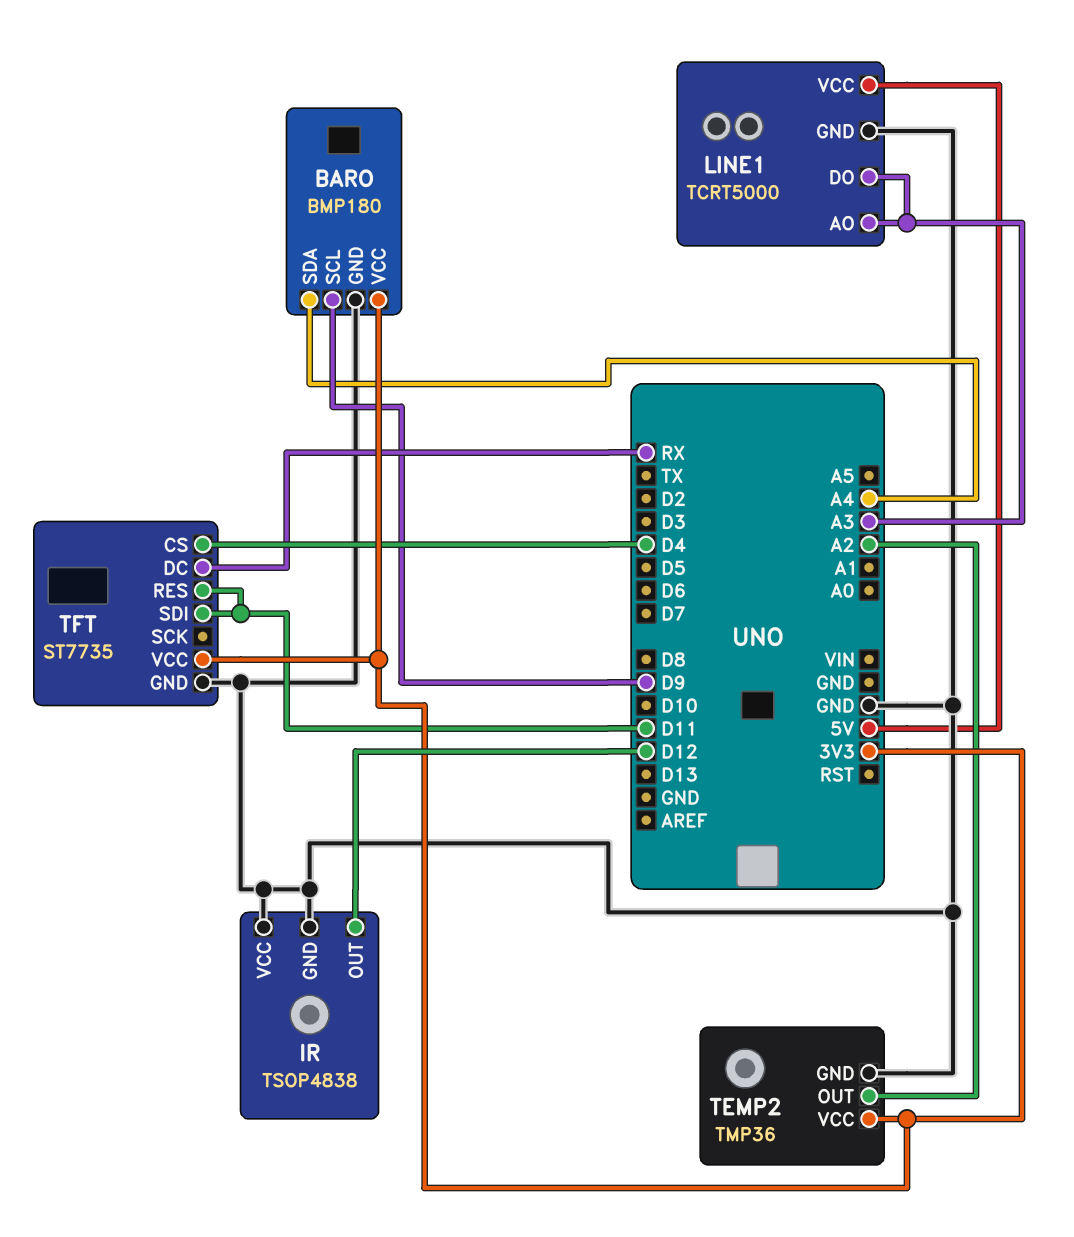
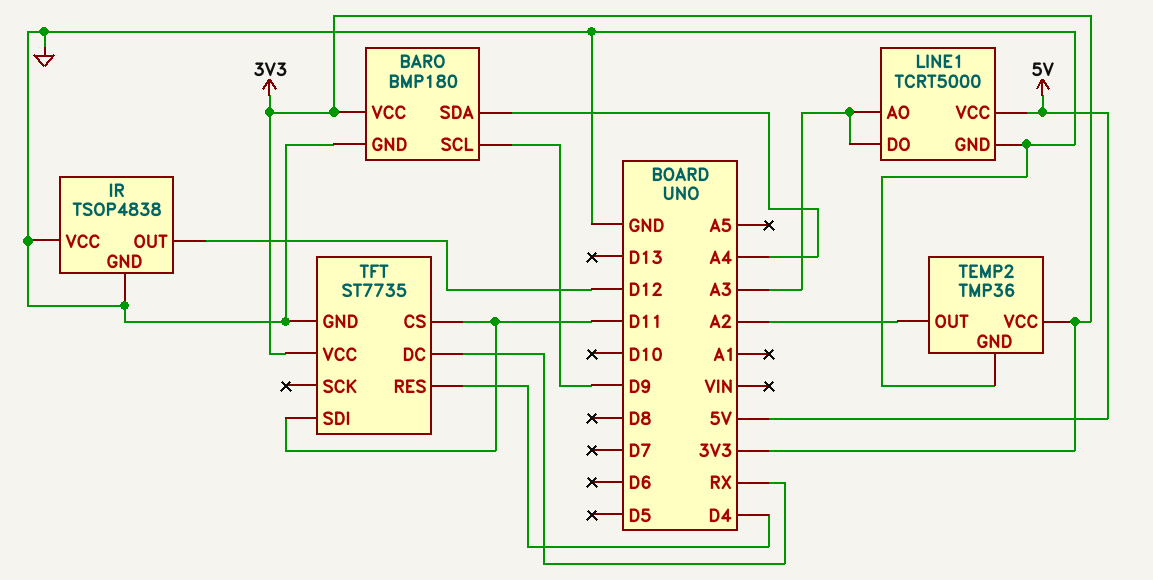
TFT pin CS: D4 -> D11
TFT pin RES: D11 -> D4

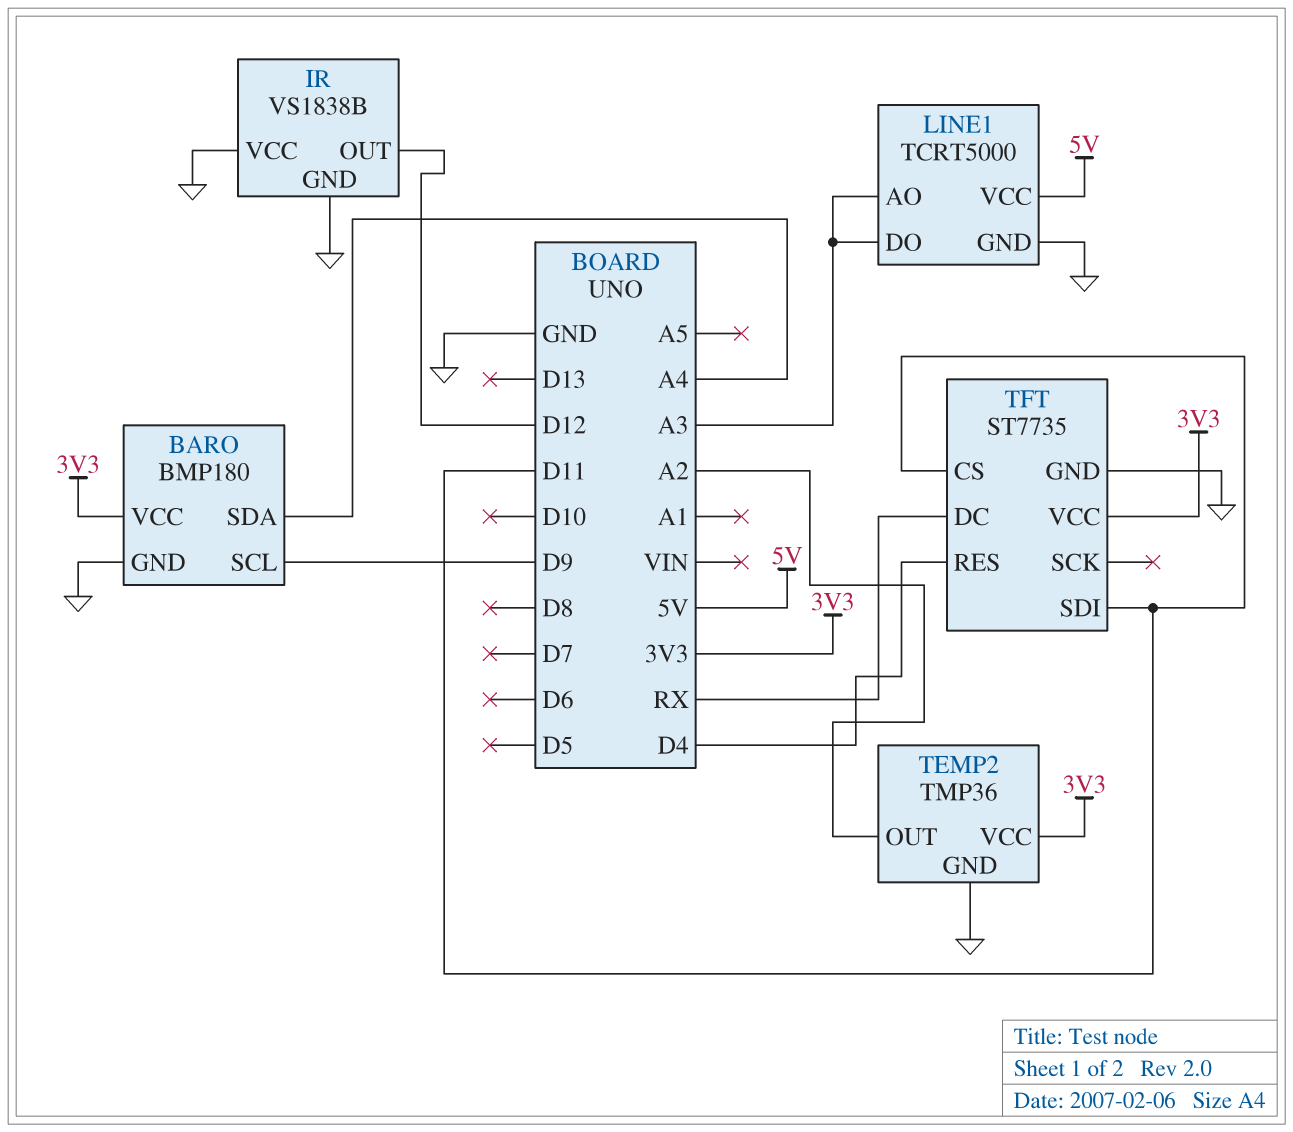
IR: TSOP4838 -> VS1838B

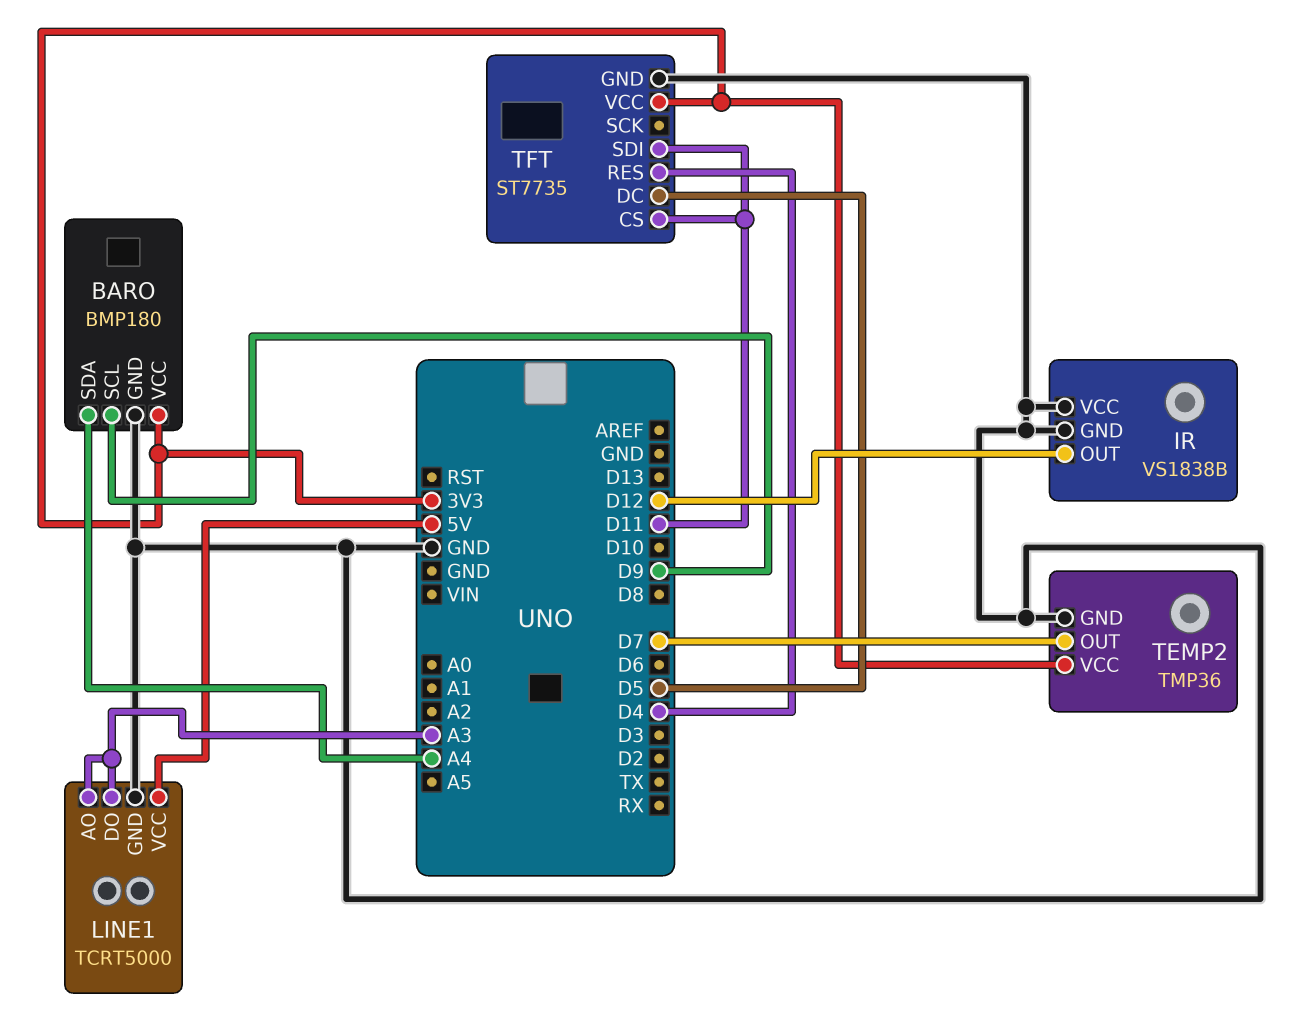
TEMP2 pin OUT: A2 -> D7
TFT pin DC: RX -> D5

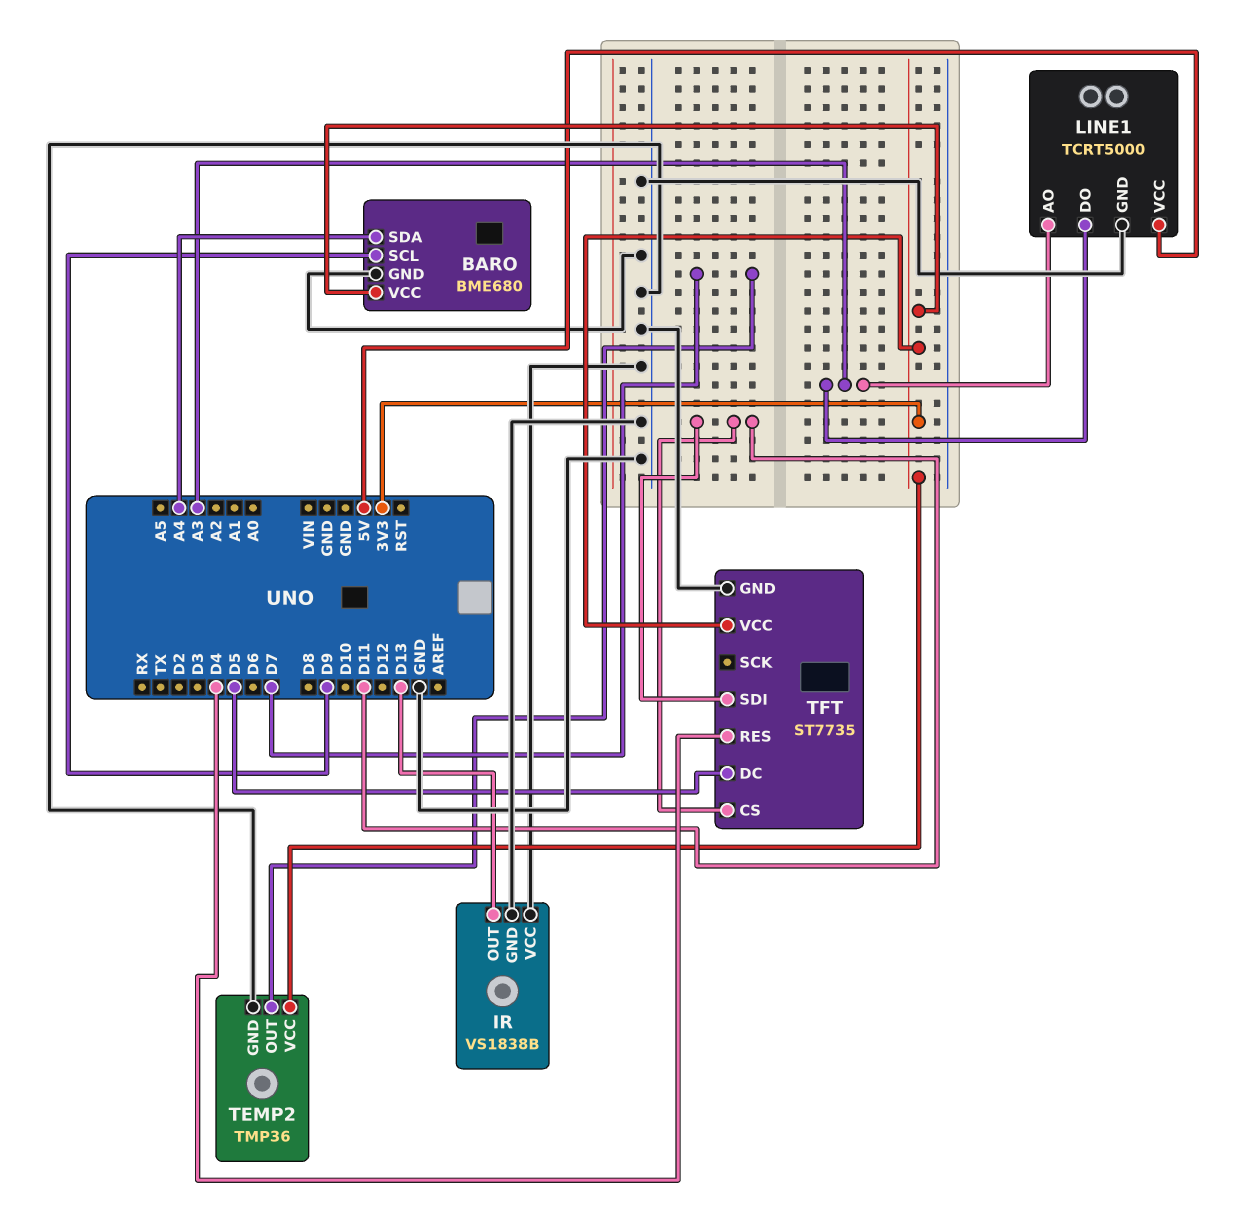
BARO: BMP180 -> BME680
IR pin OUT: D12 -> D13

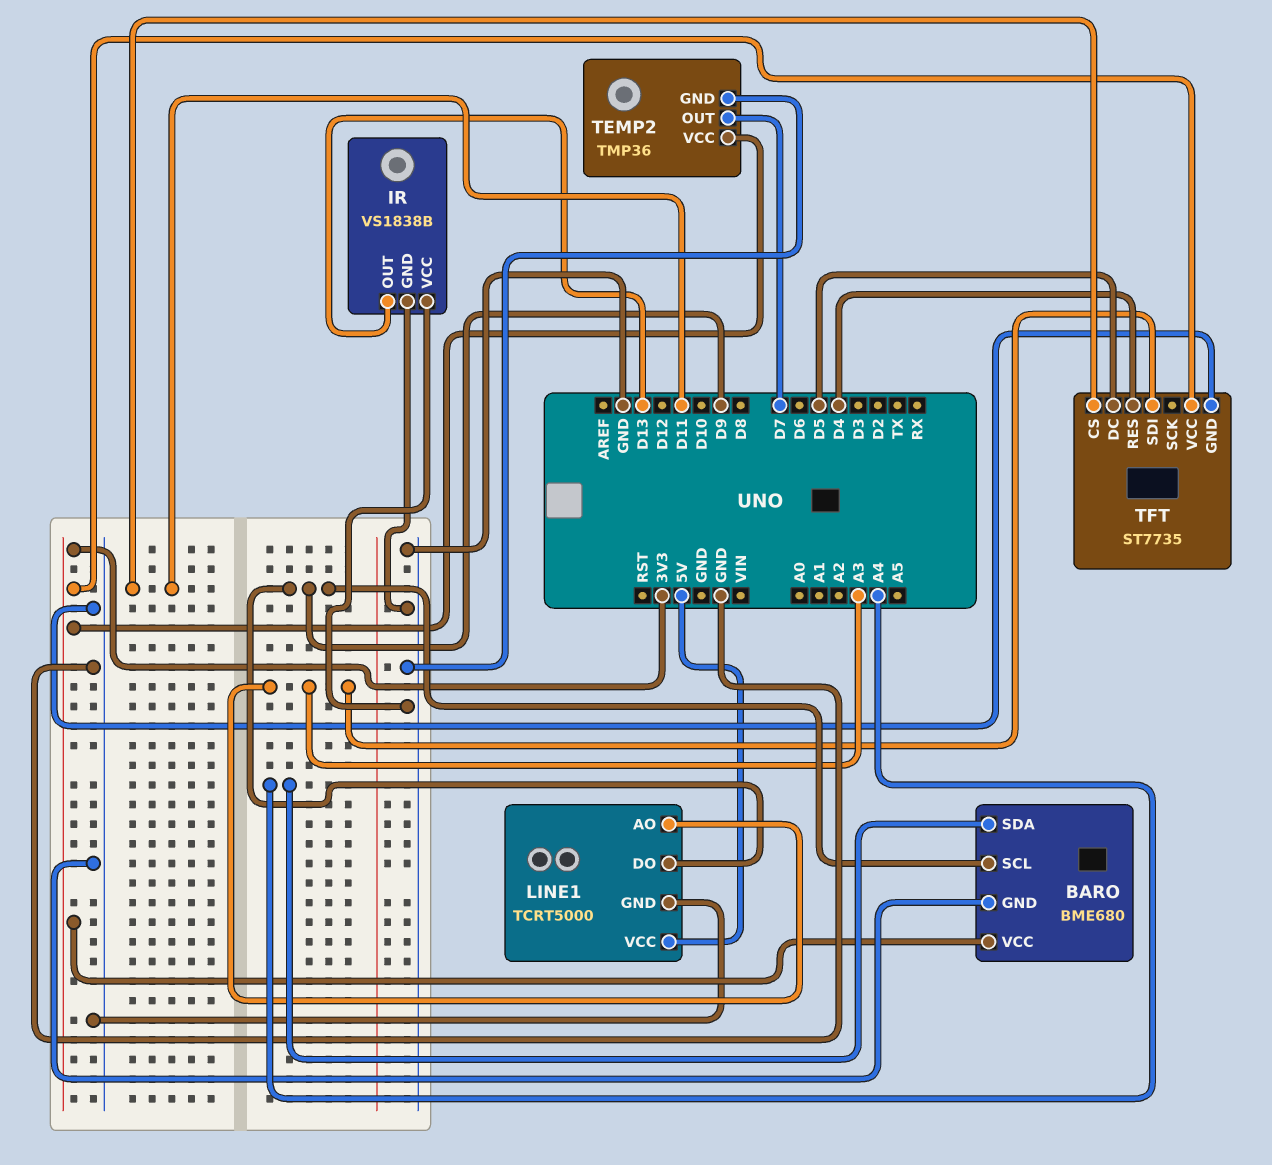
LINE1 pin DO: A3 -> D9
TFT pin SDI: D11 -> A3

